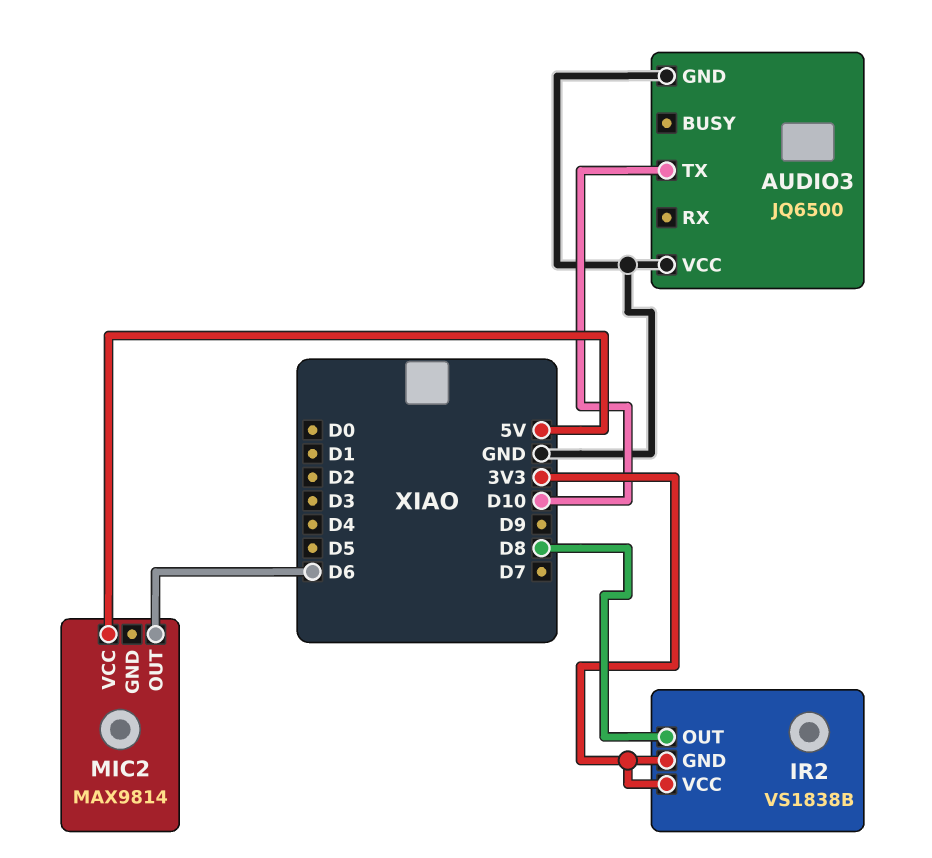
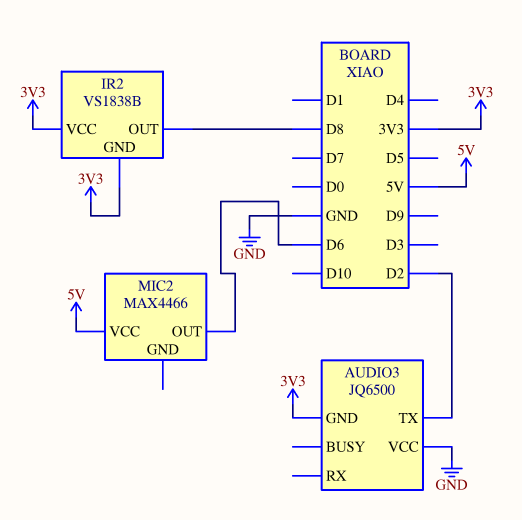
AUDIO3 pin GND: GND -> 3V3
AUDIO3 pin TX: D10 -> D2
MIC2: MAX9814 -> MAX4466

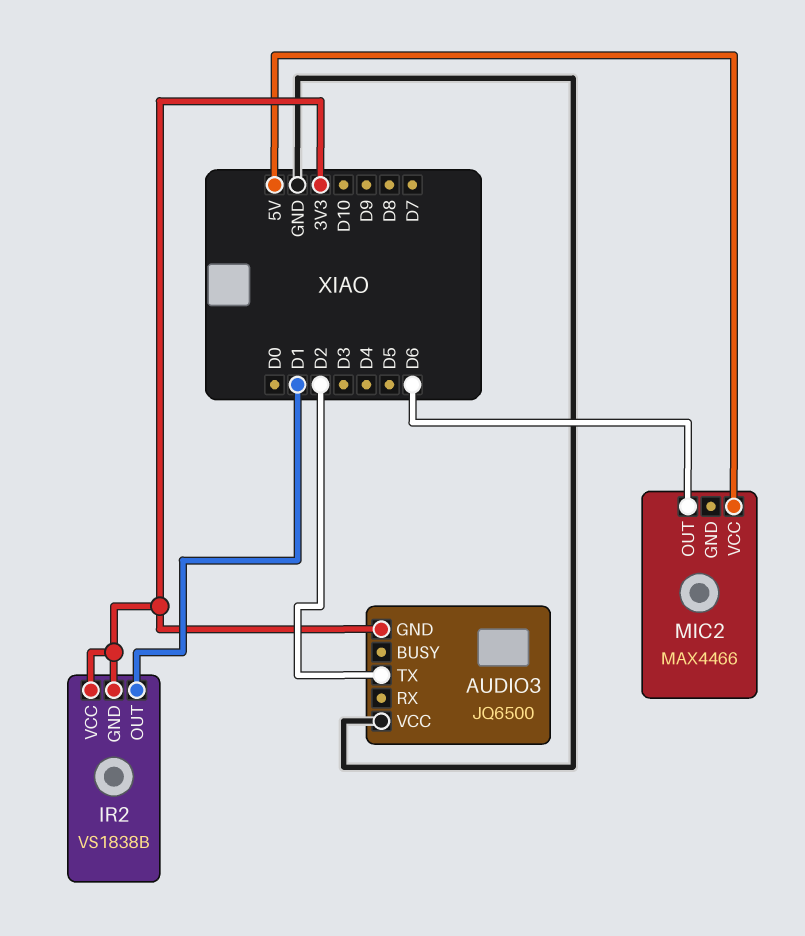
IR2 pin OUT: D8 -> D1

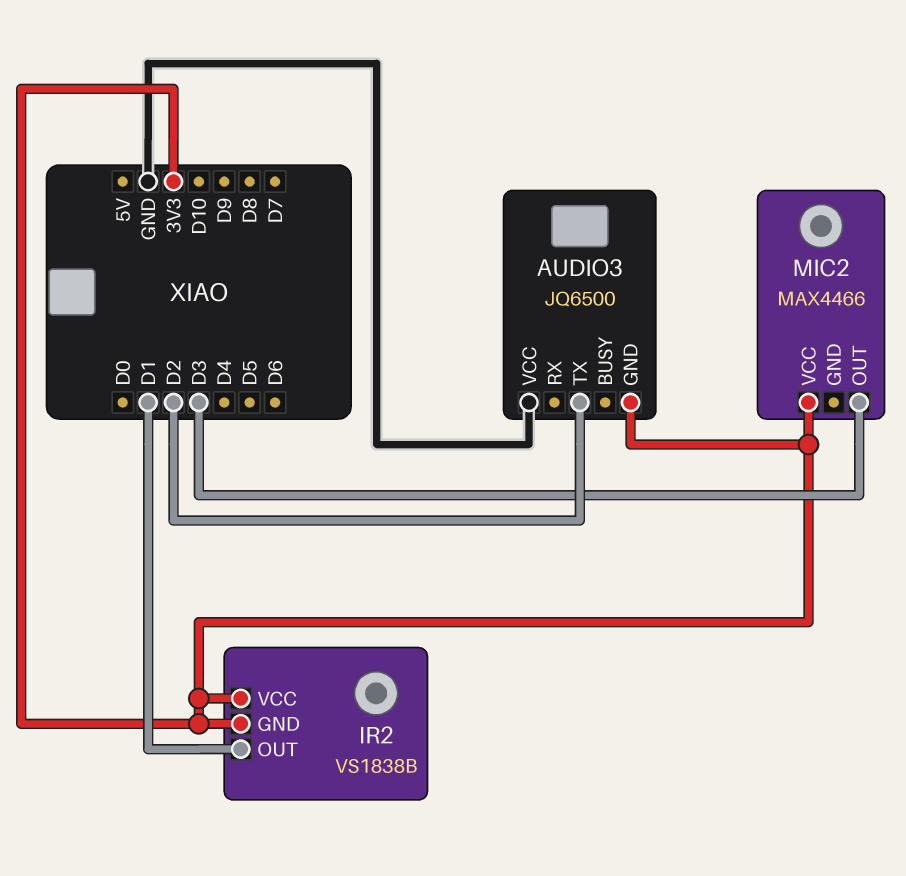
MIC2 pin OUT: D6 -> D3
MIC2 pin VCC: 5V -> 3V3

